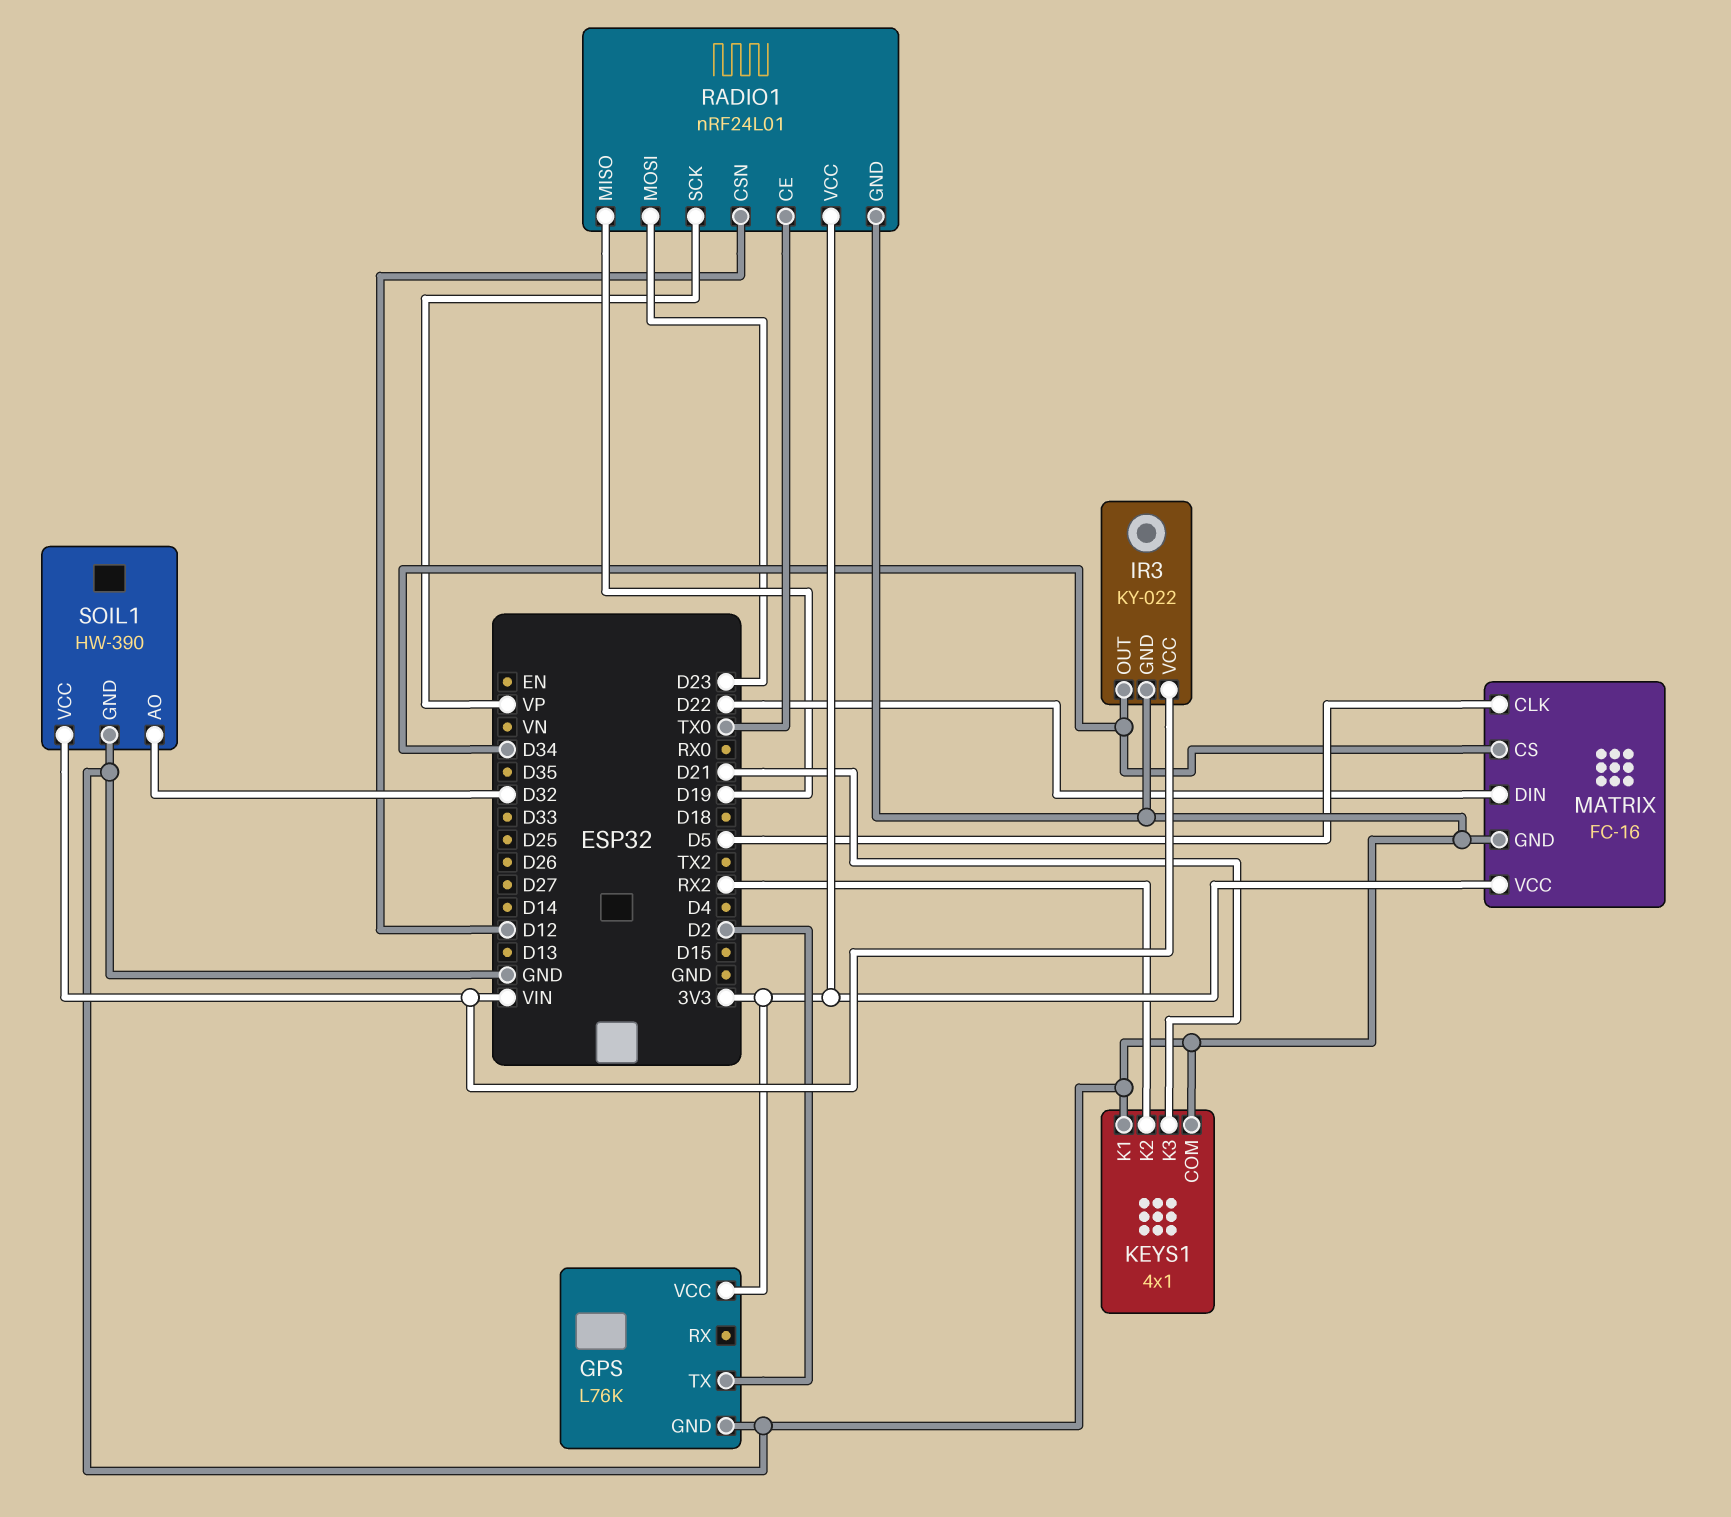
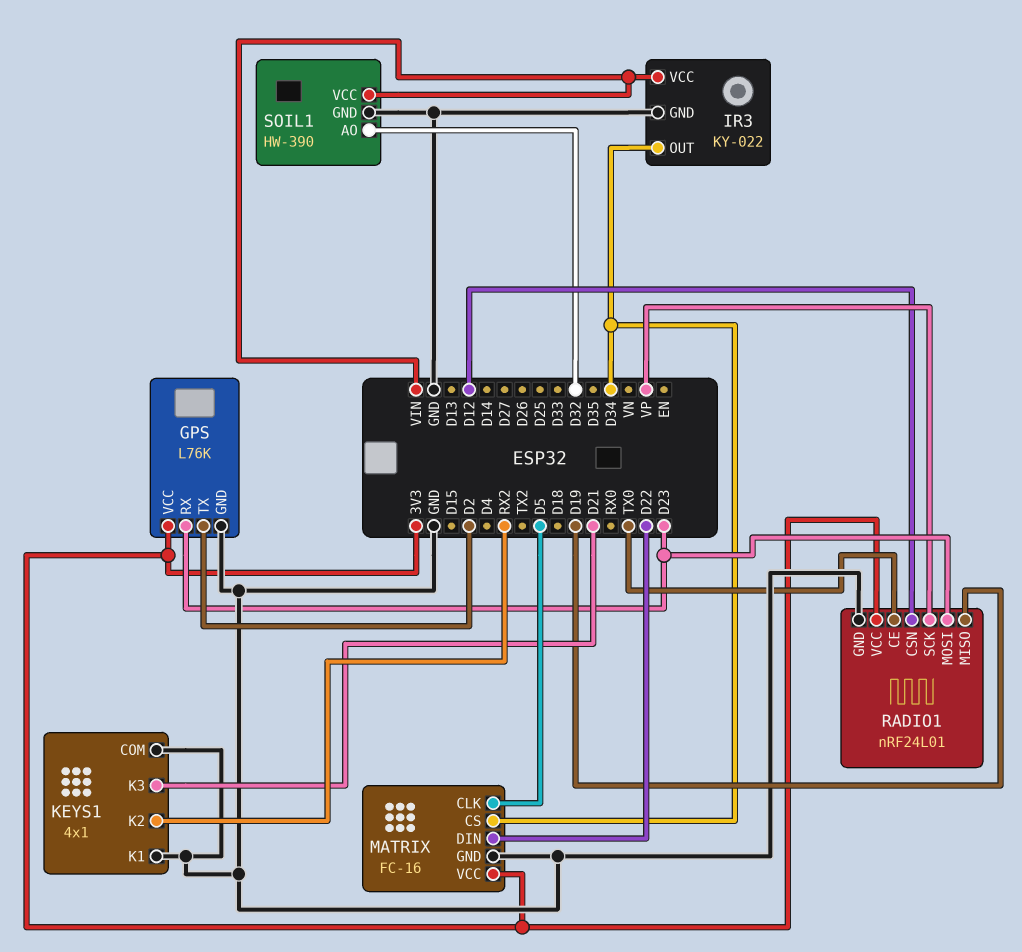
GPS pin RX: none -> D23

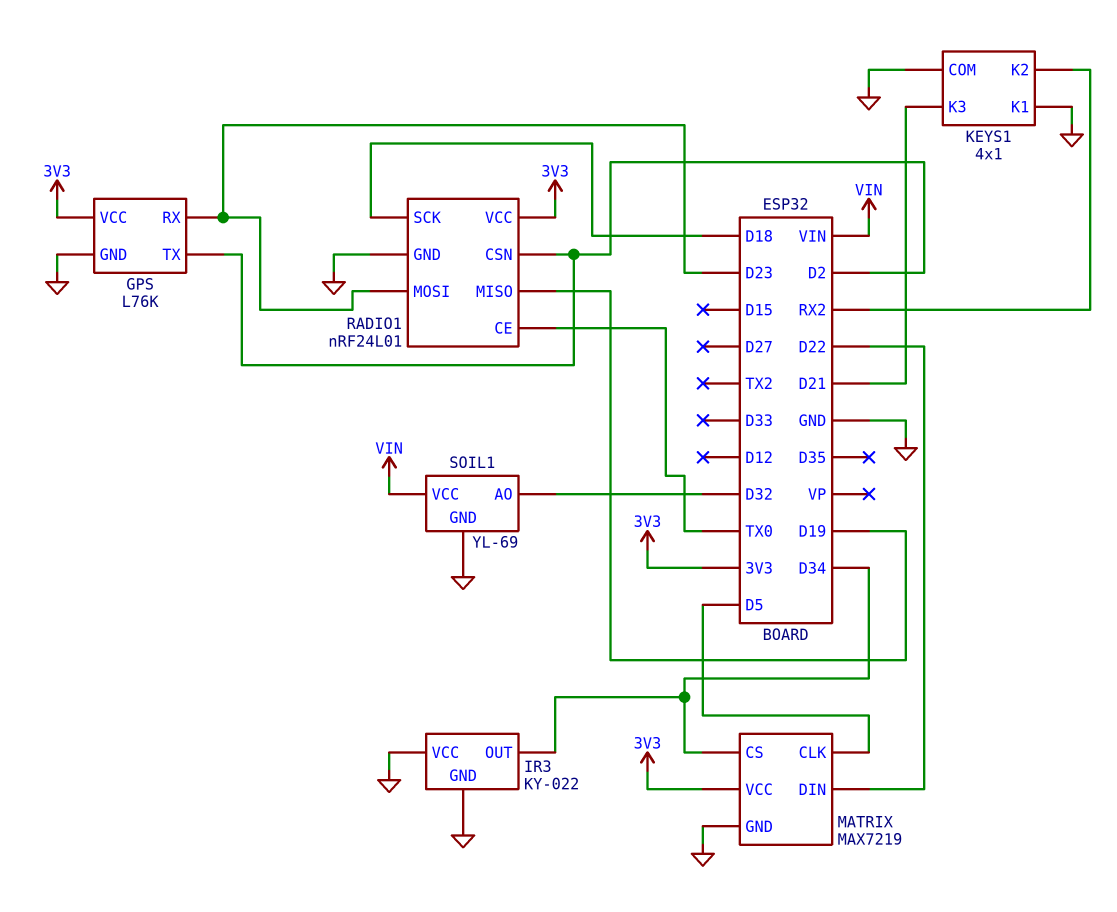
IR3 pin VCC: VIN -> GND
MATRIX: FC-16 -> MAX7219
RADIO1 pin CSN: D12 -> D2
RADIO1 pin SCK: VP -> D18
SOIL1: HW-390 -> YL-69

